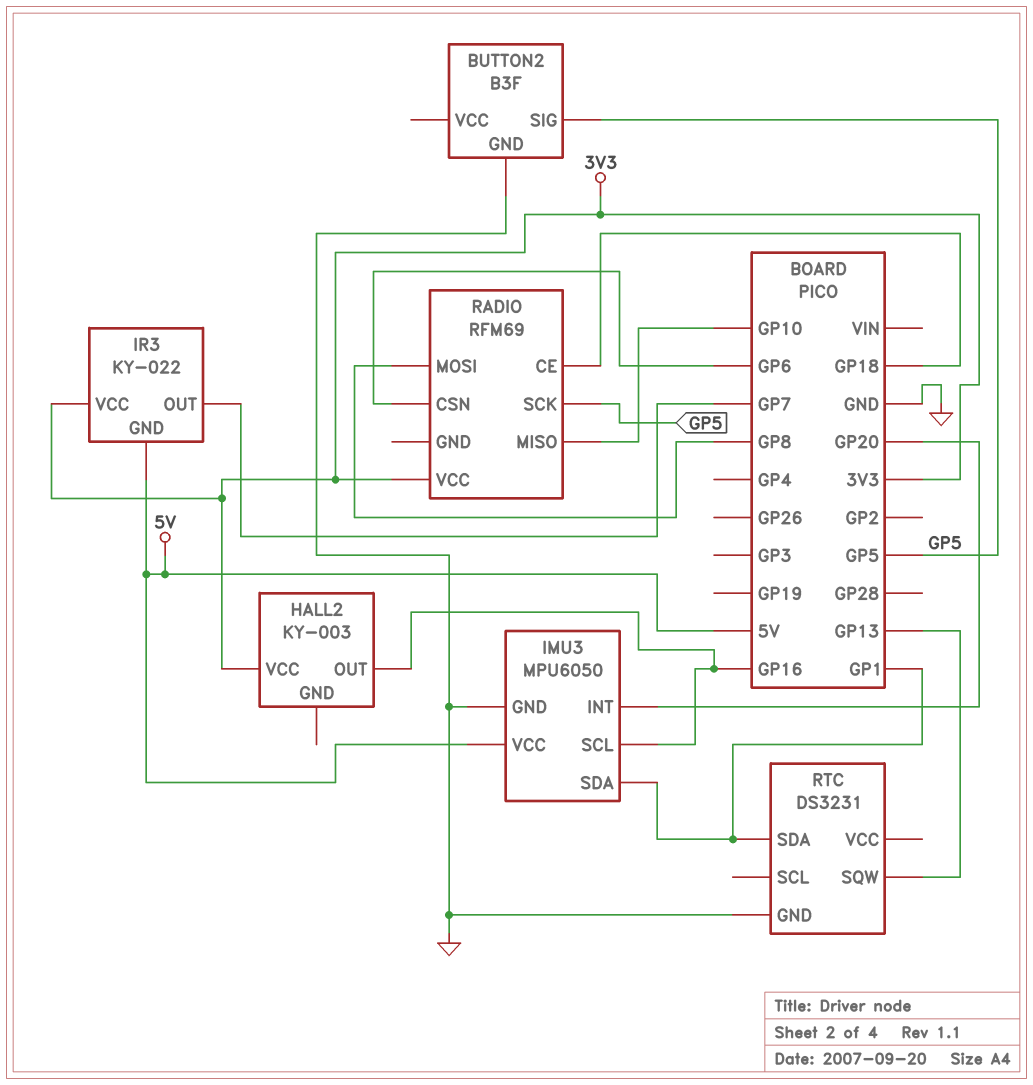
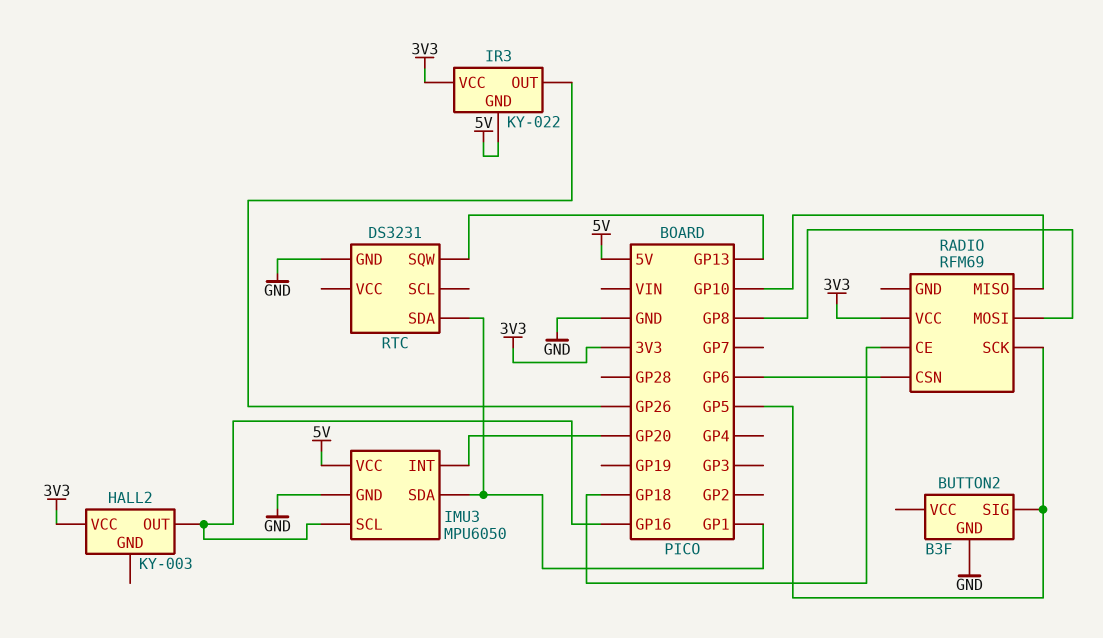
IR3 pin OUT: GP7 -> GP26

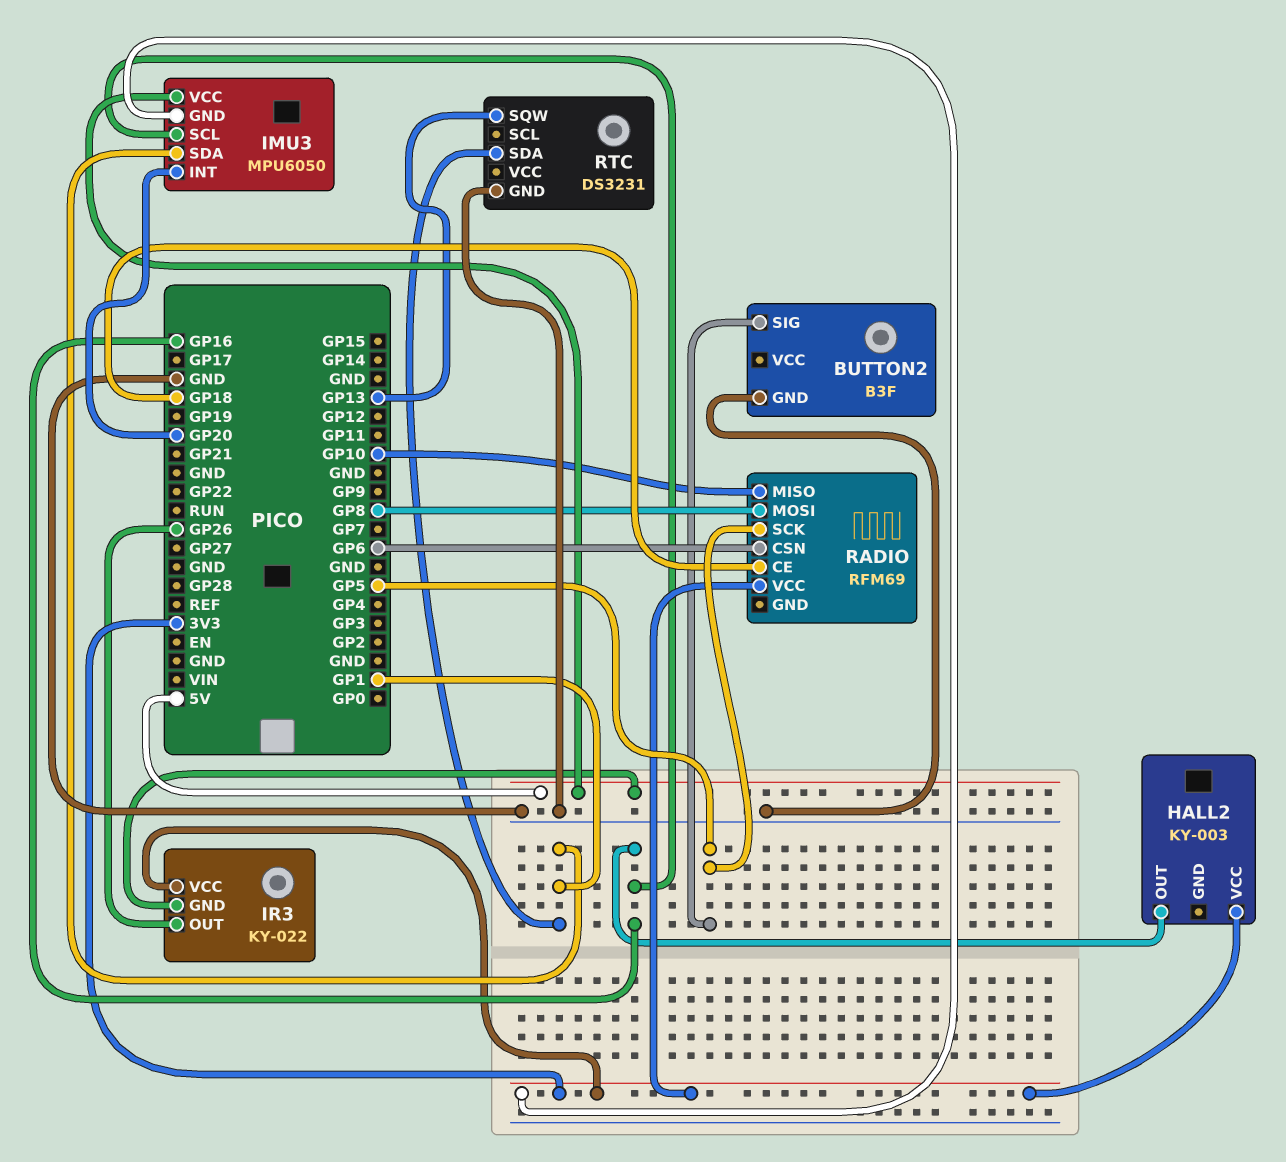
IMU3 pin GND: GND -> 3V3

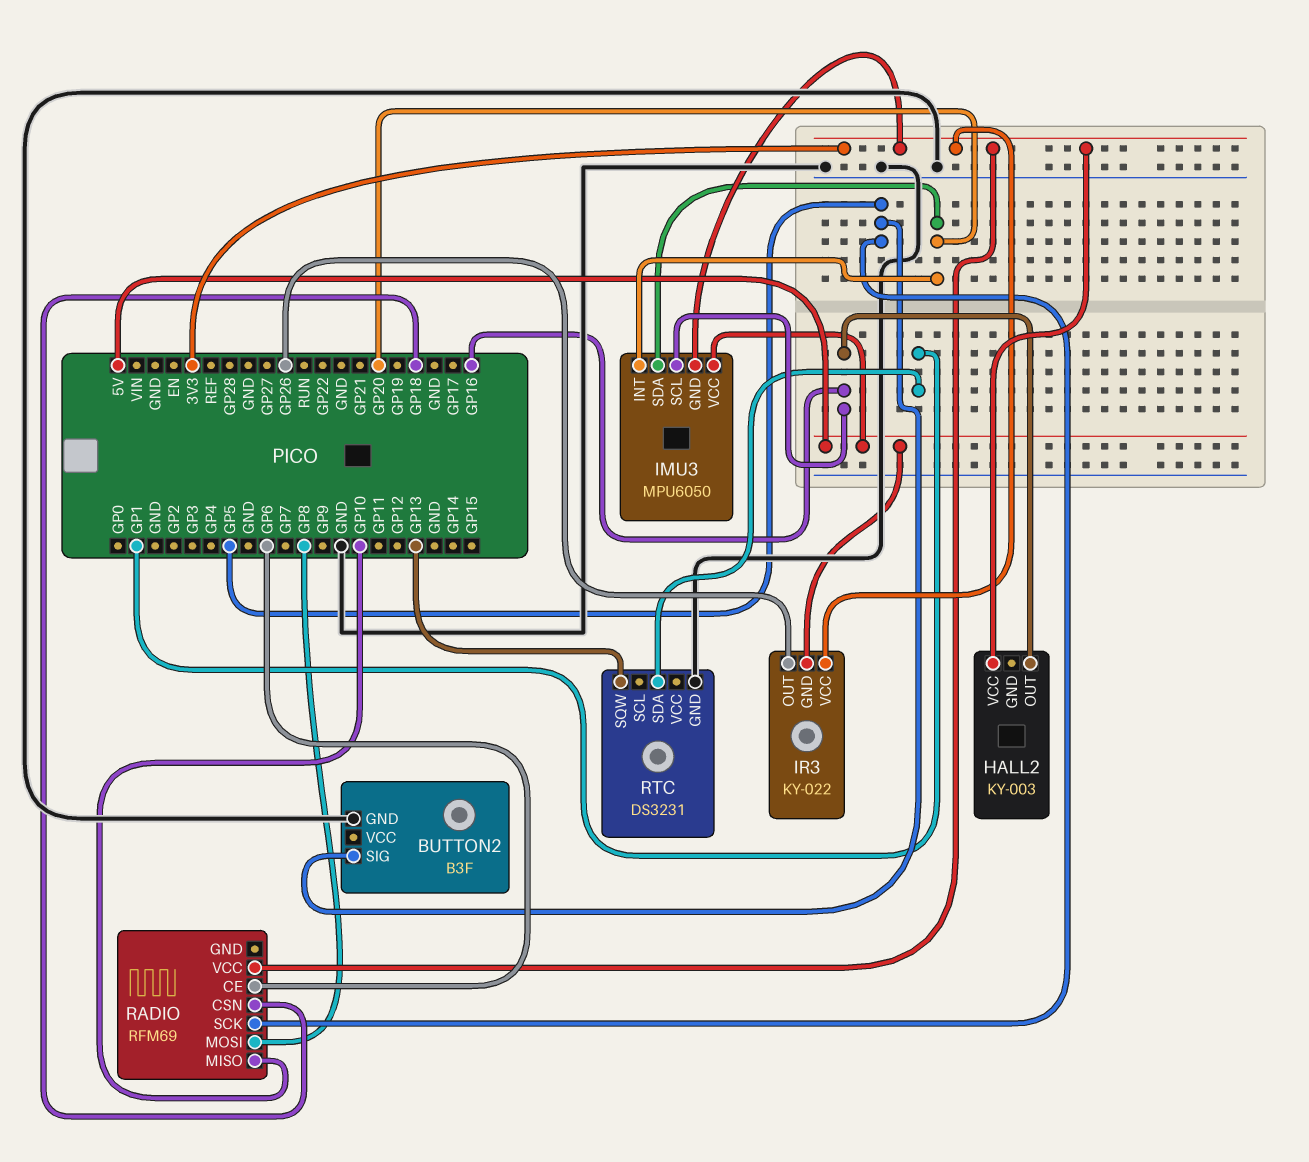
IMU3 pin SDA: GP1 -> GP20
RADIO pin CE: GP18 -> GP6
RADIO pin CSN: GP6 -> GP18

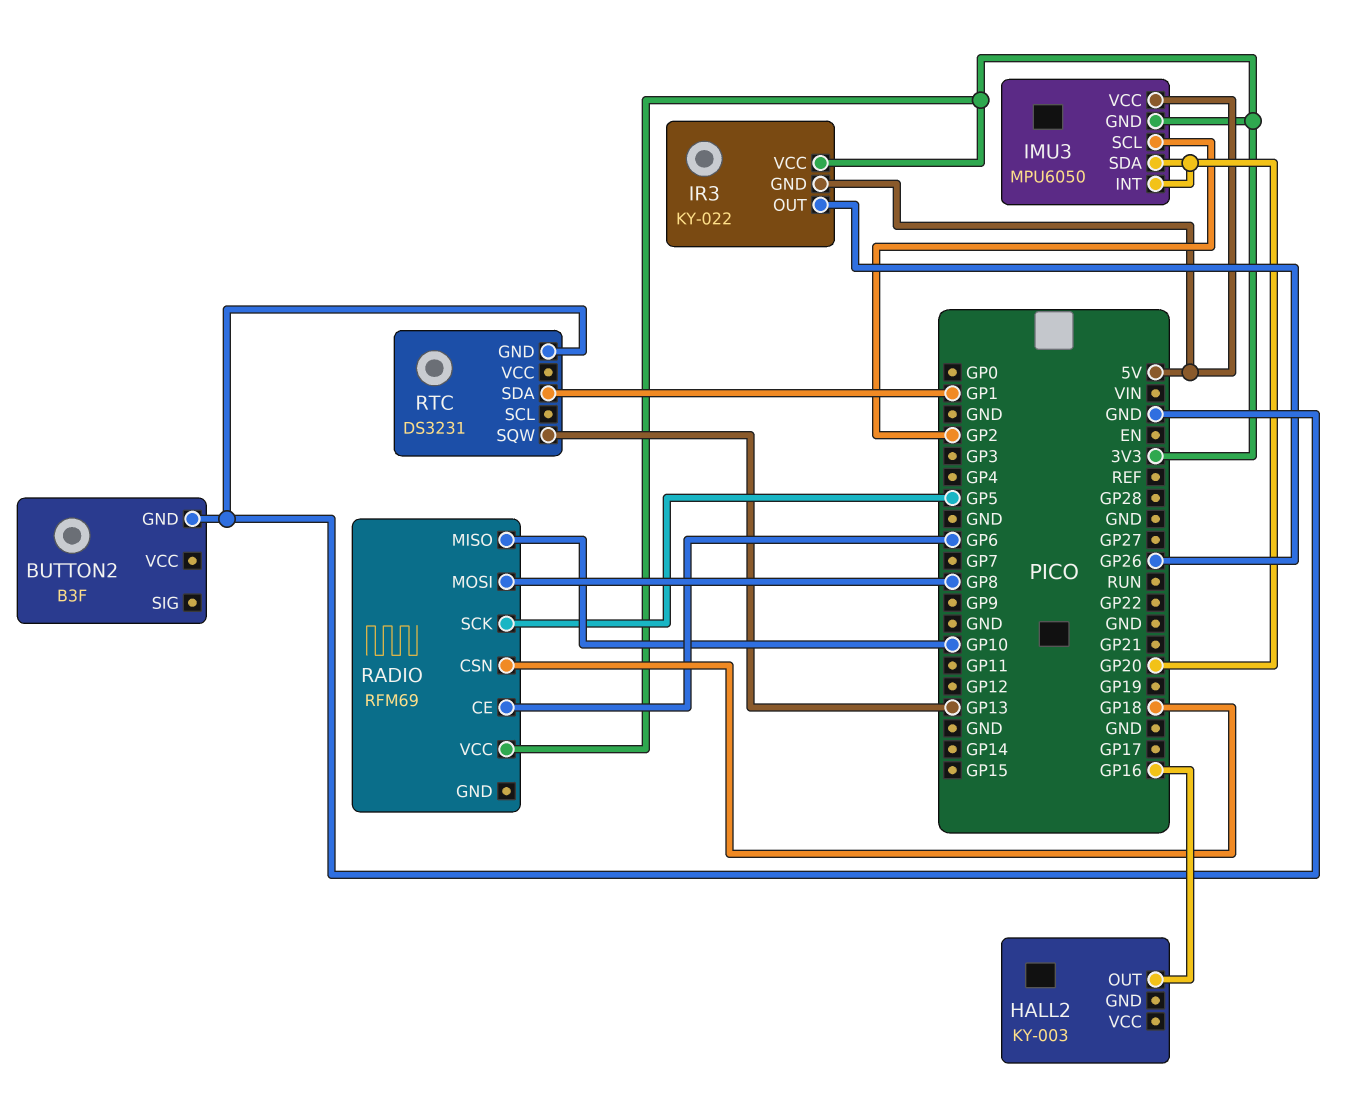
BUTTON2 pin SIG: GP5 -> none
HALL2 pin VCC: 3V3 -> none
IMU3 pin SCL: GP16 -> GP2

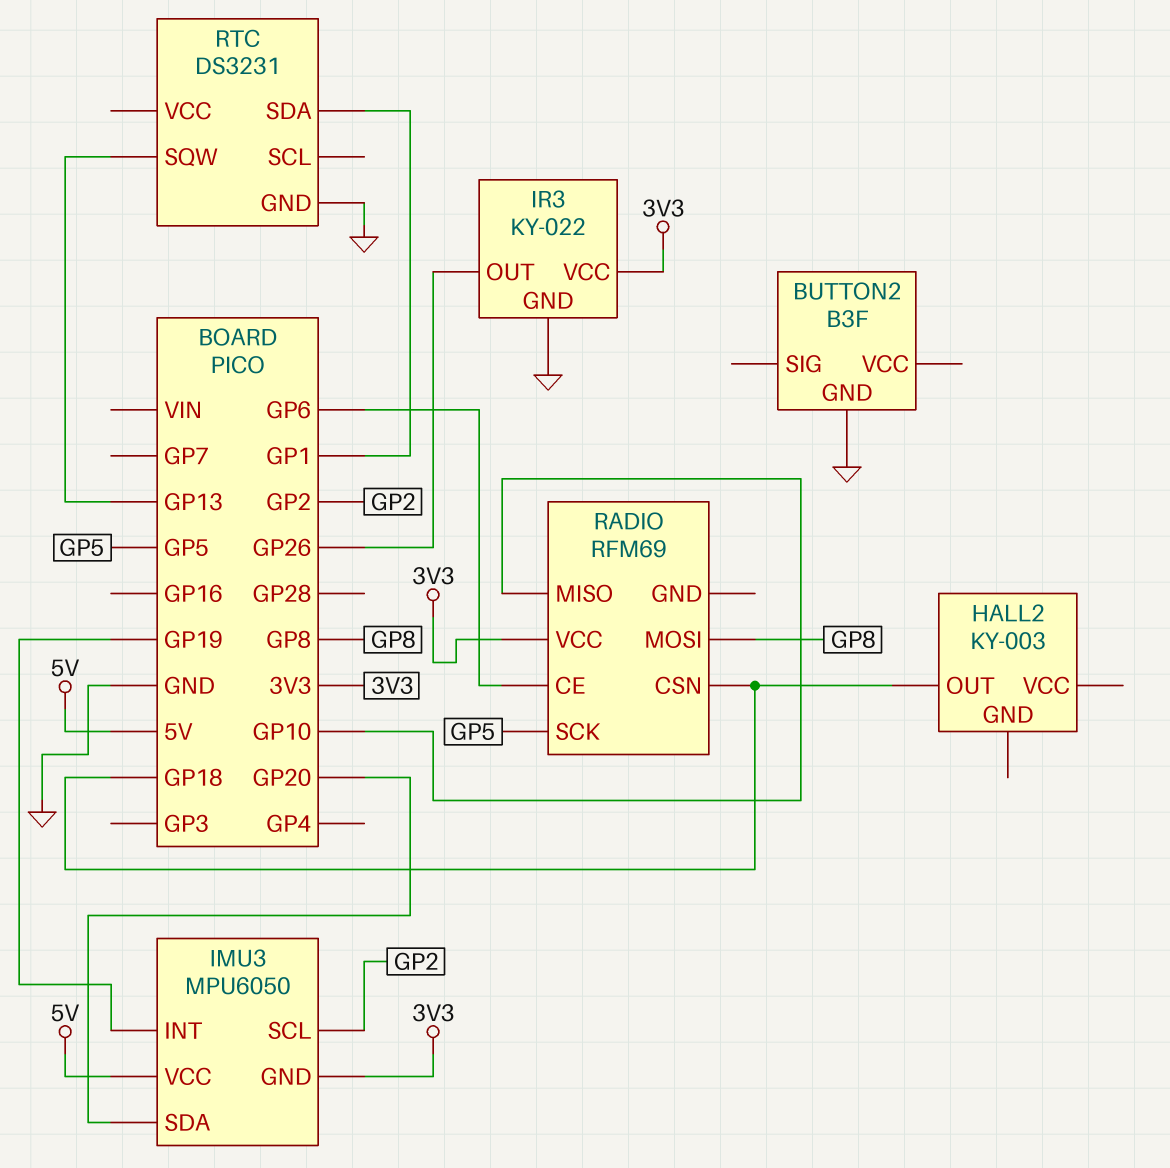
HALL2 pin OUT: GP16 -> GP18
IMU3 pin INT: GP20 -> GP19
IR3 pin GND: 5V -> GND

